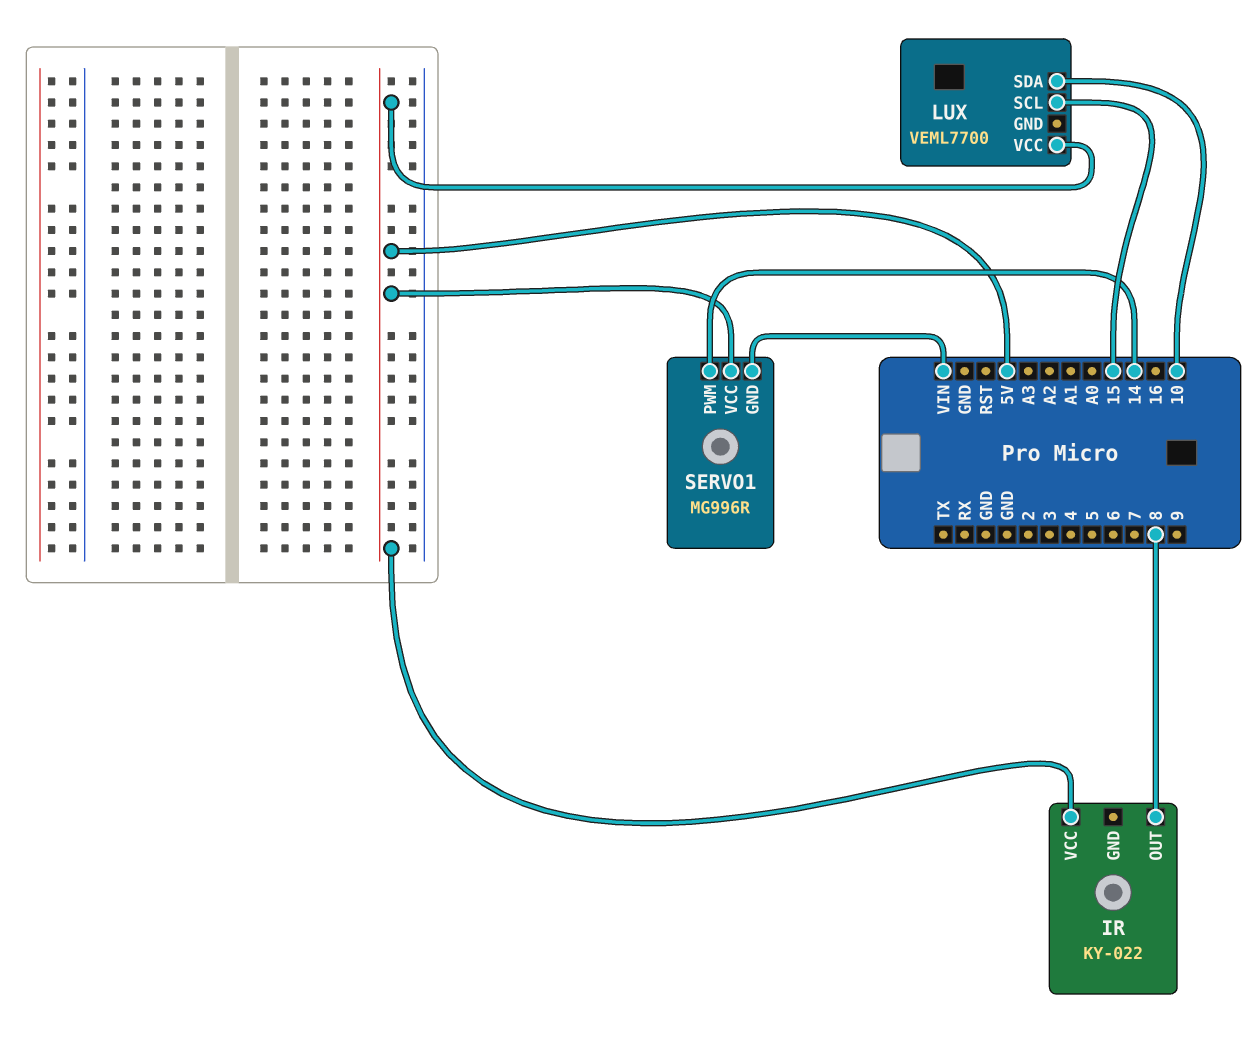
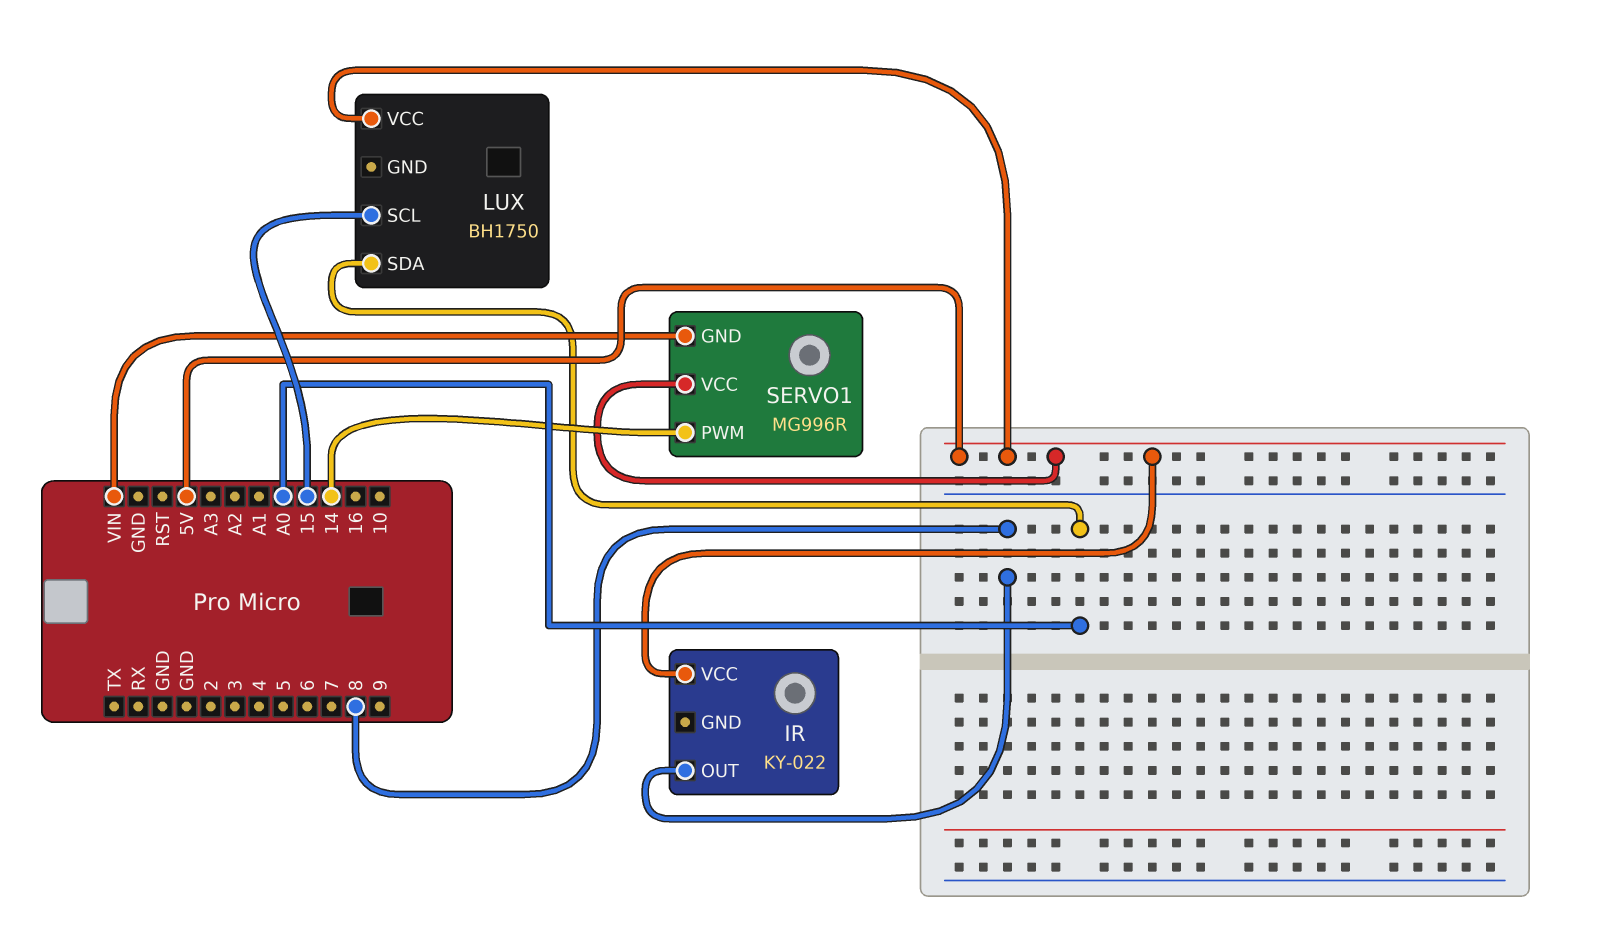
LUX: VEML7700 -> BH1750
LUX pin SDA: 10 -> A0

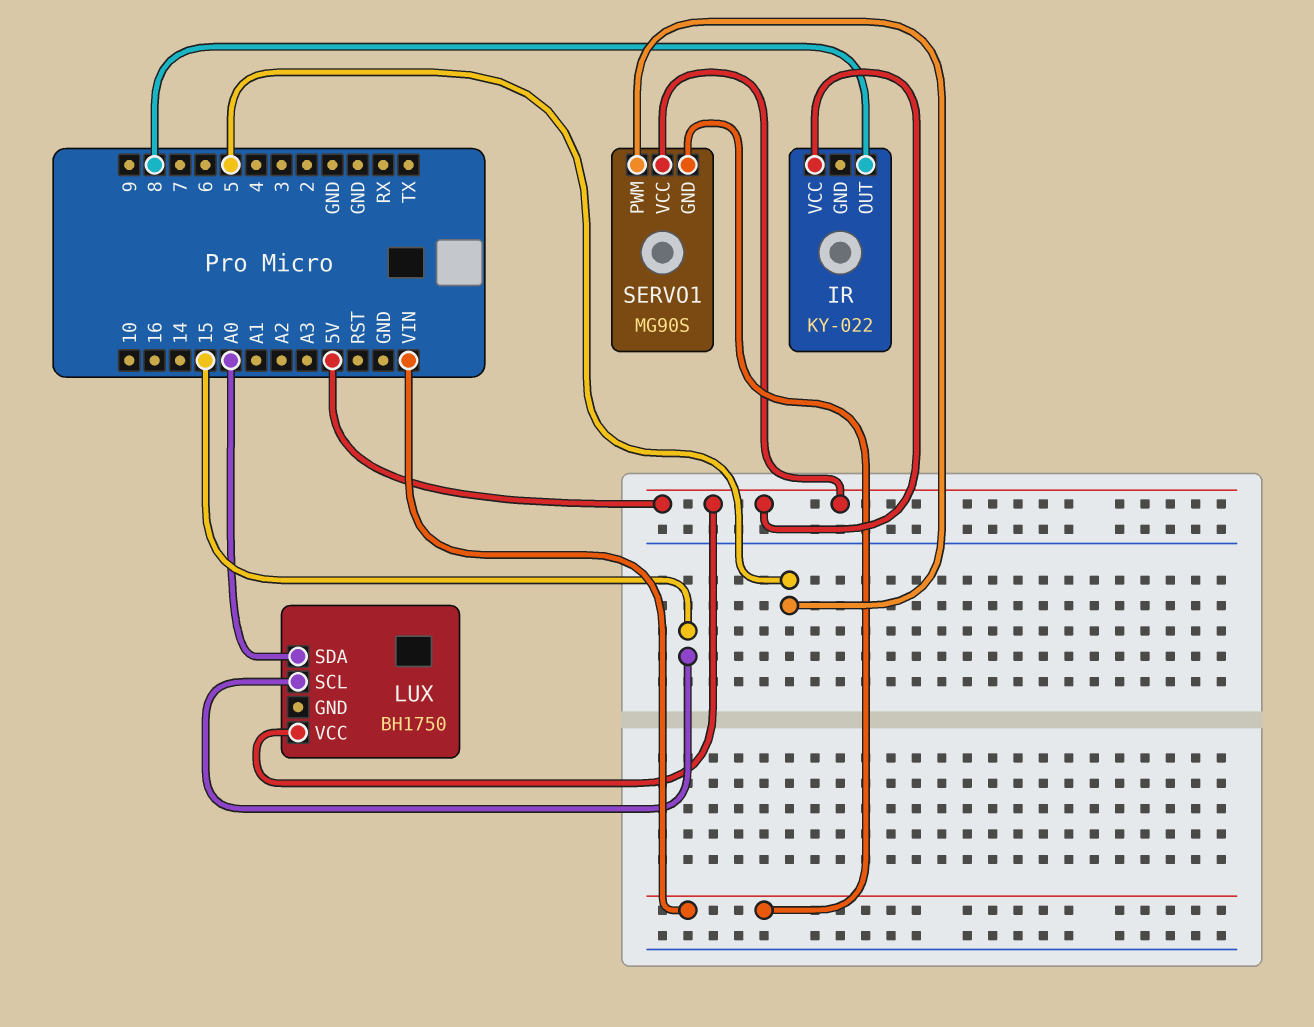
SERVO1: MG996R -> MG90S
SERVO1 pin PWM: 14 -> 5

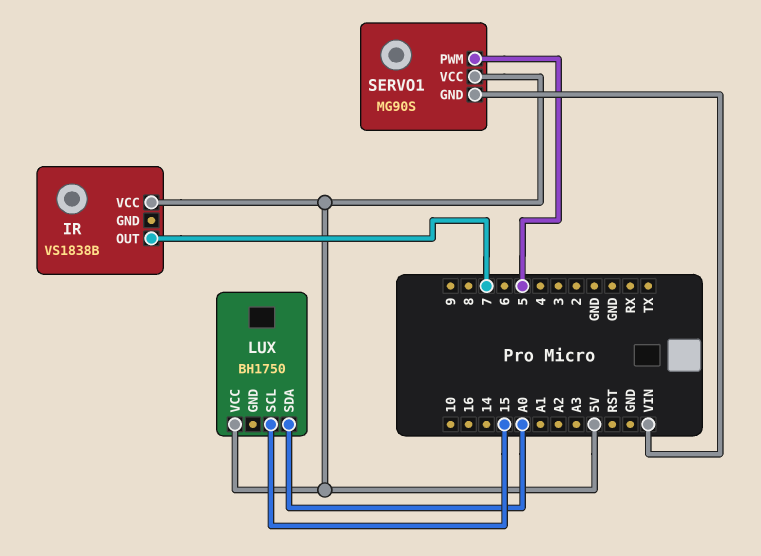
IR: KY-022 -> VS1838B
IR pin OUT: 8 -> 7

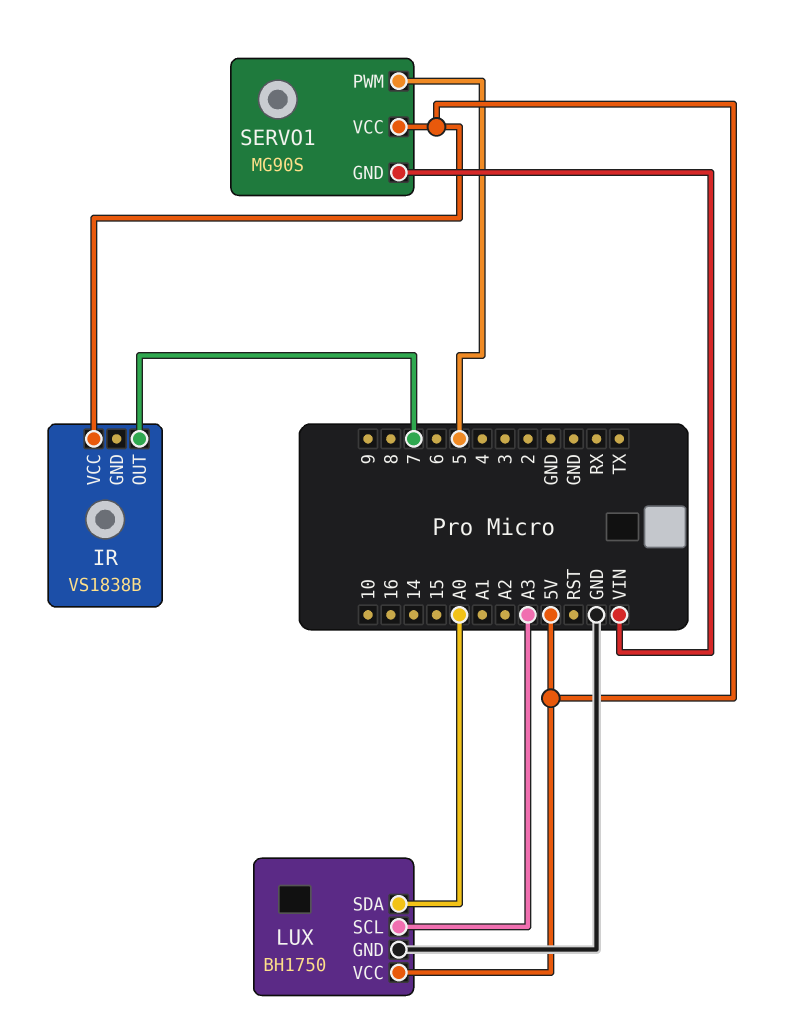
LUX pin GND: none -> GND
LUX pin SCL: 15 -> A3

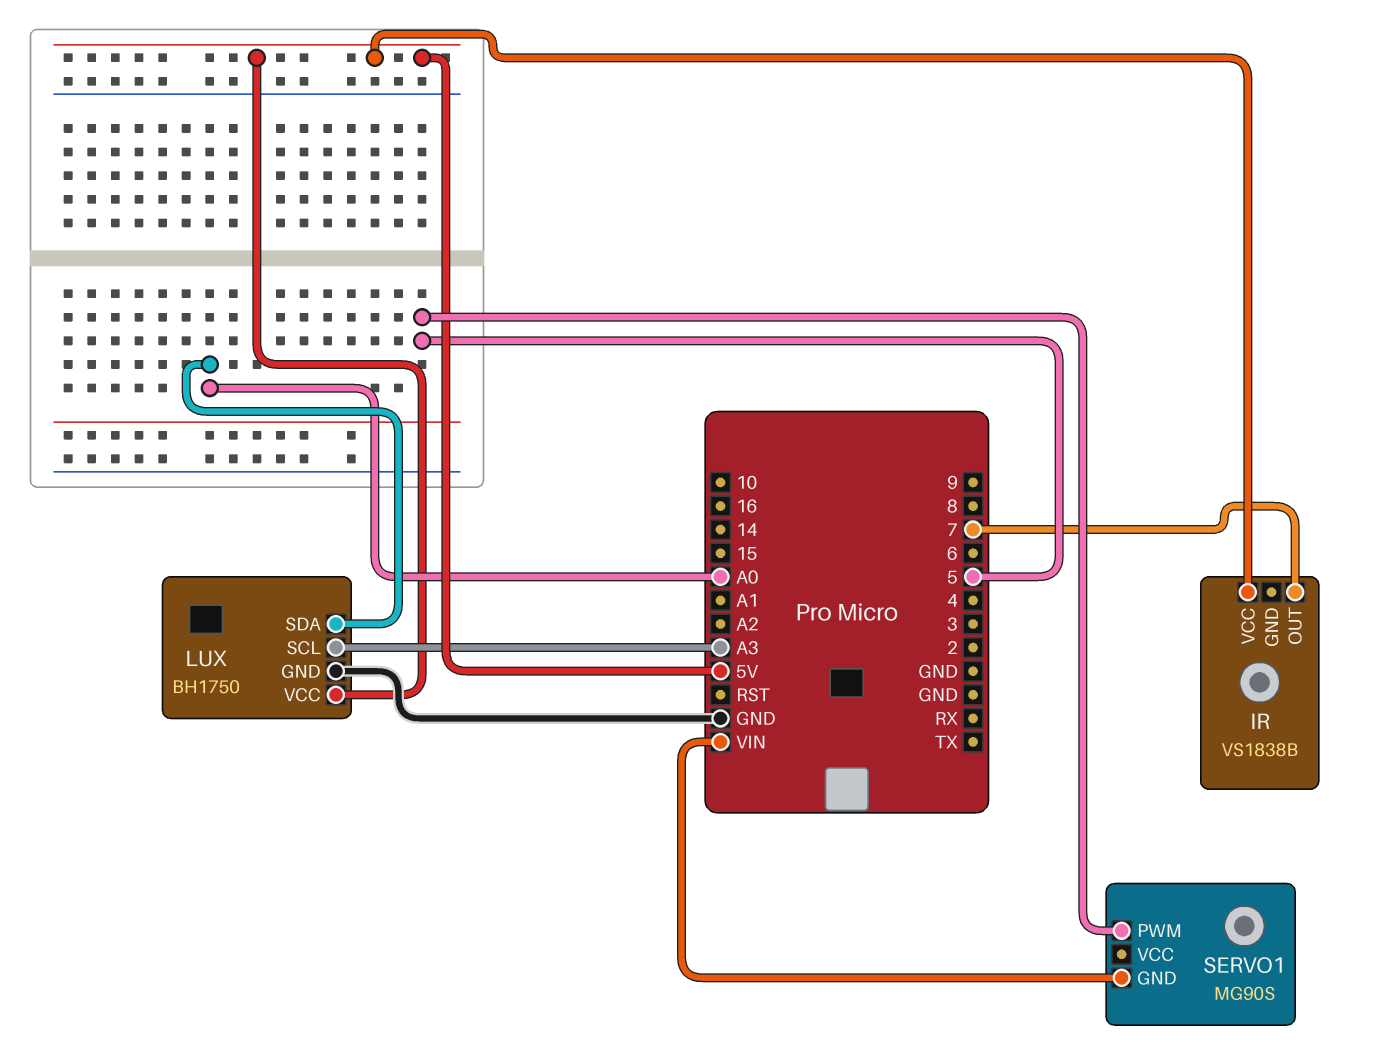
SERVO1 pin VCC: 5V -> none

